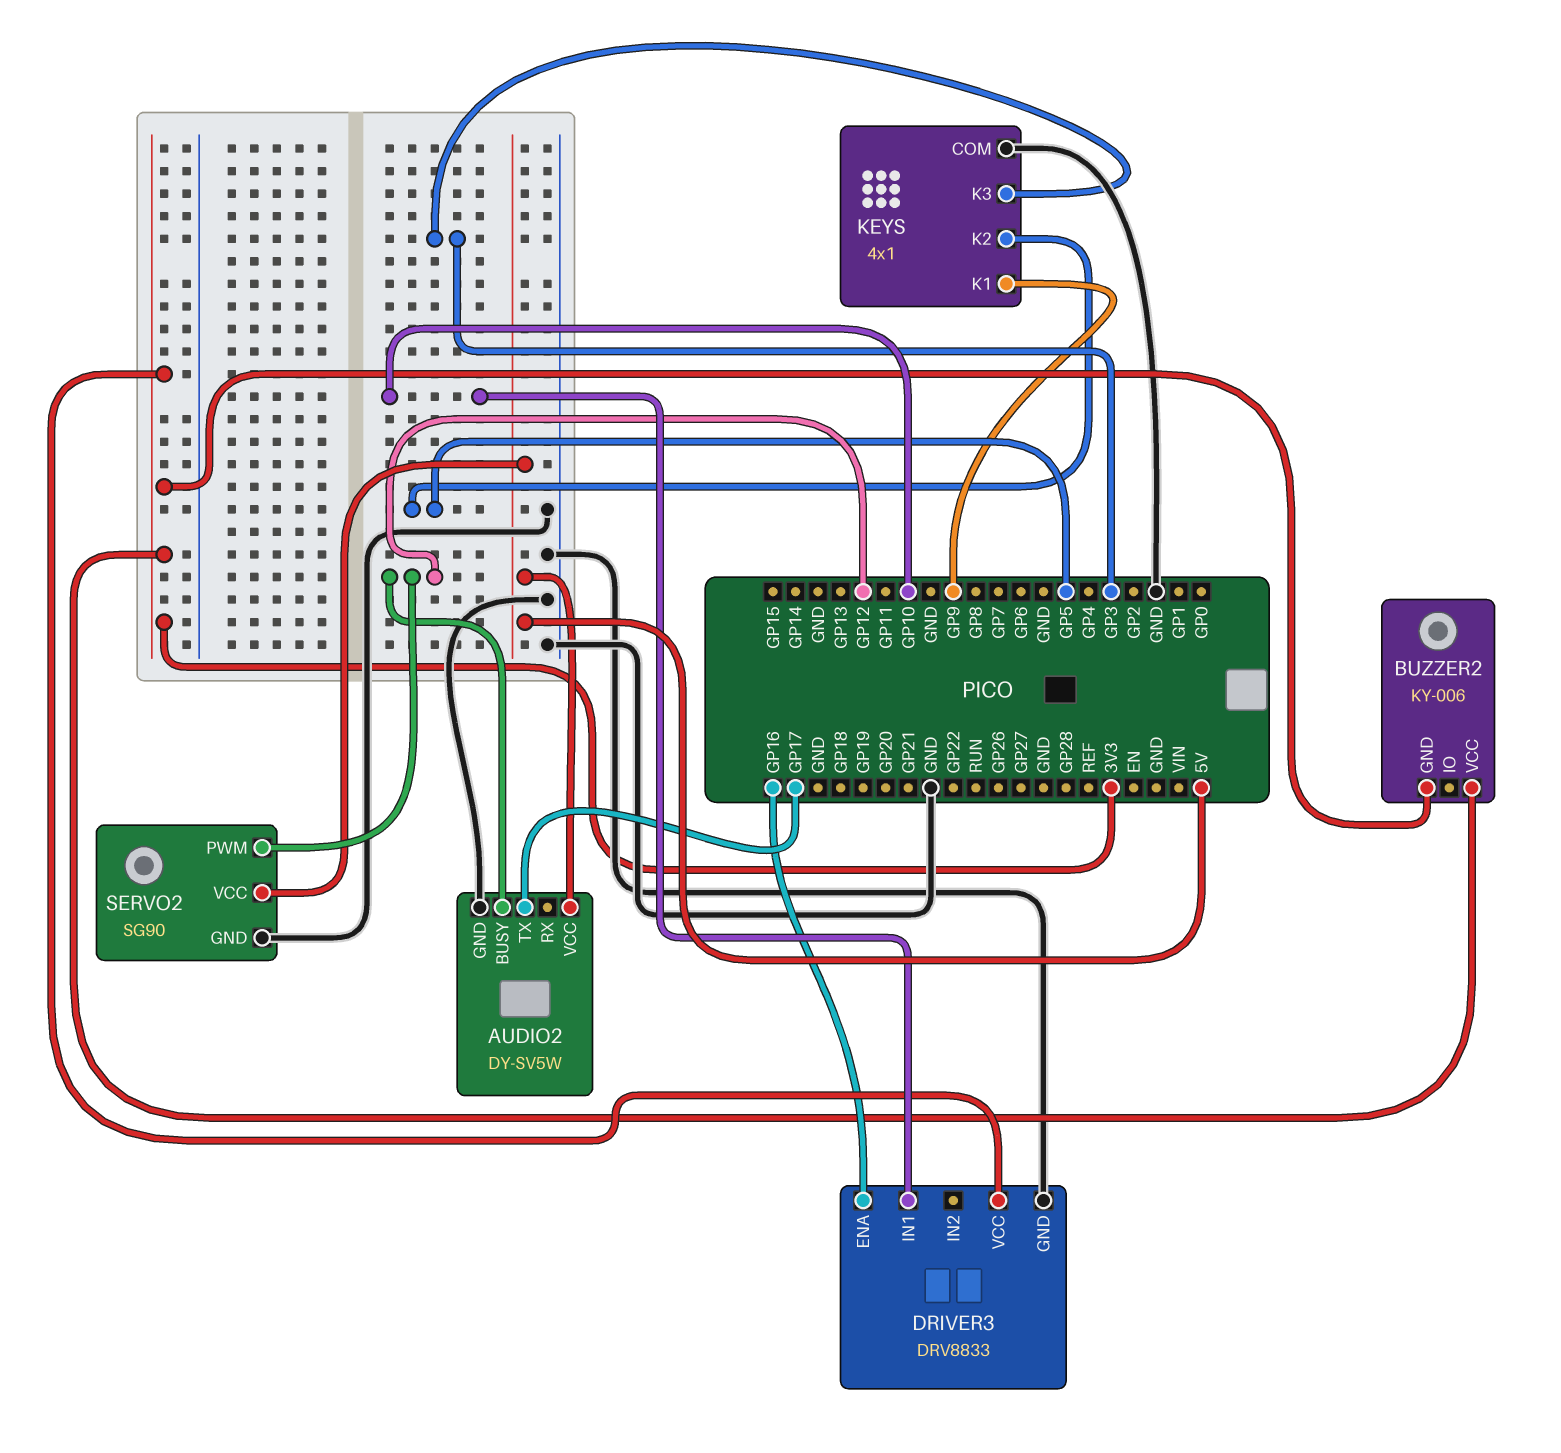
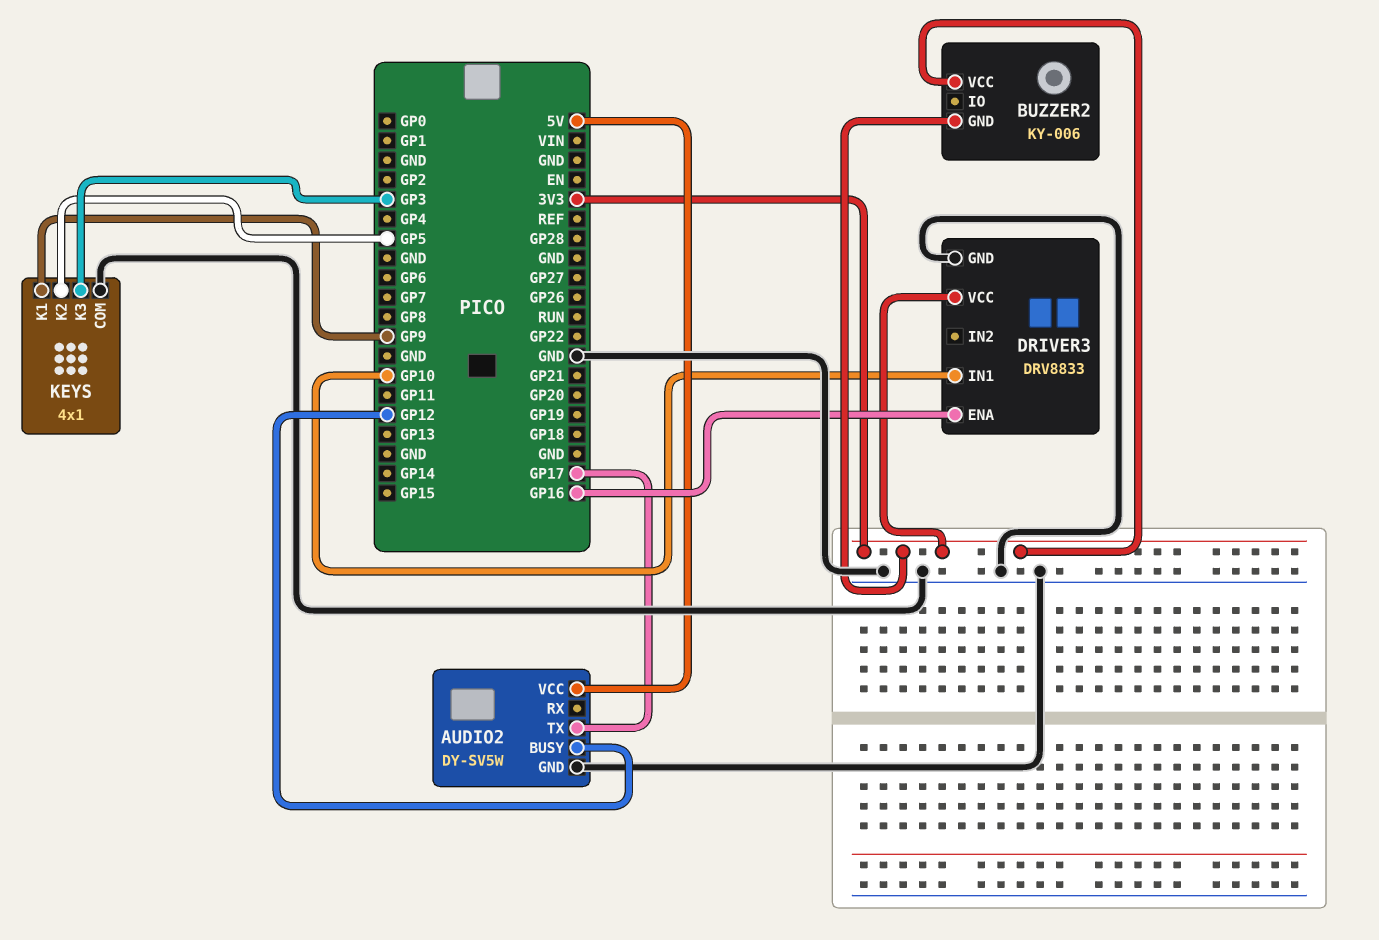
SERVO2: SG90 -> none
SERVO2 pin GND: GND -> none
SERVO2 pin PWM: GP12 -> none
SERVO2 pin VCC: 5V -> none

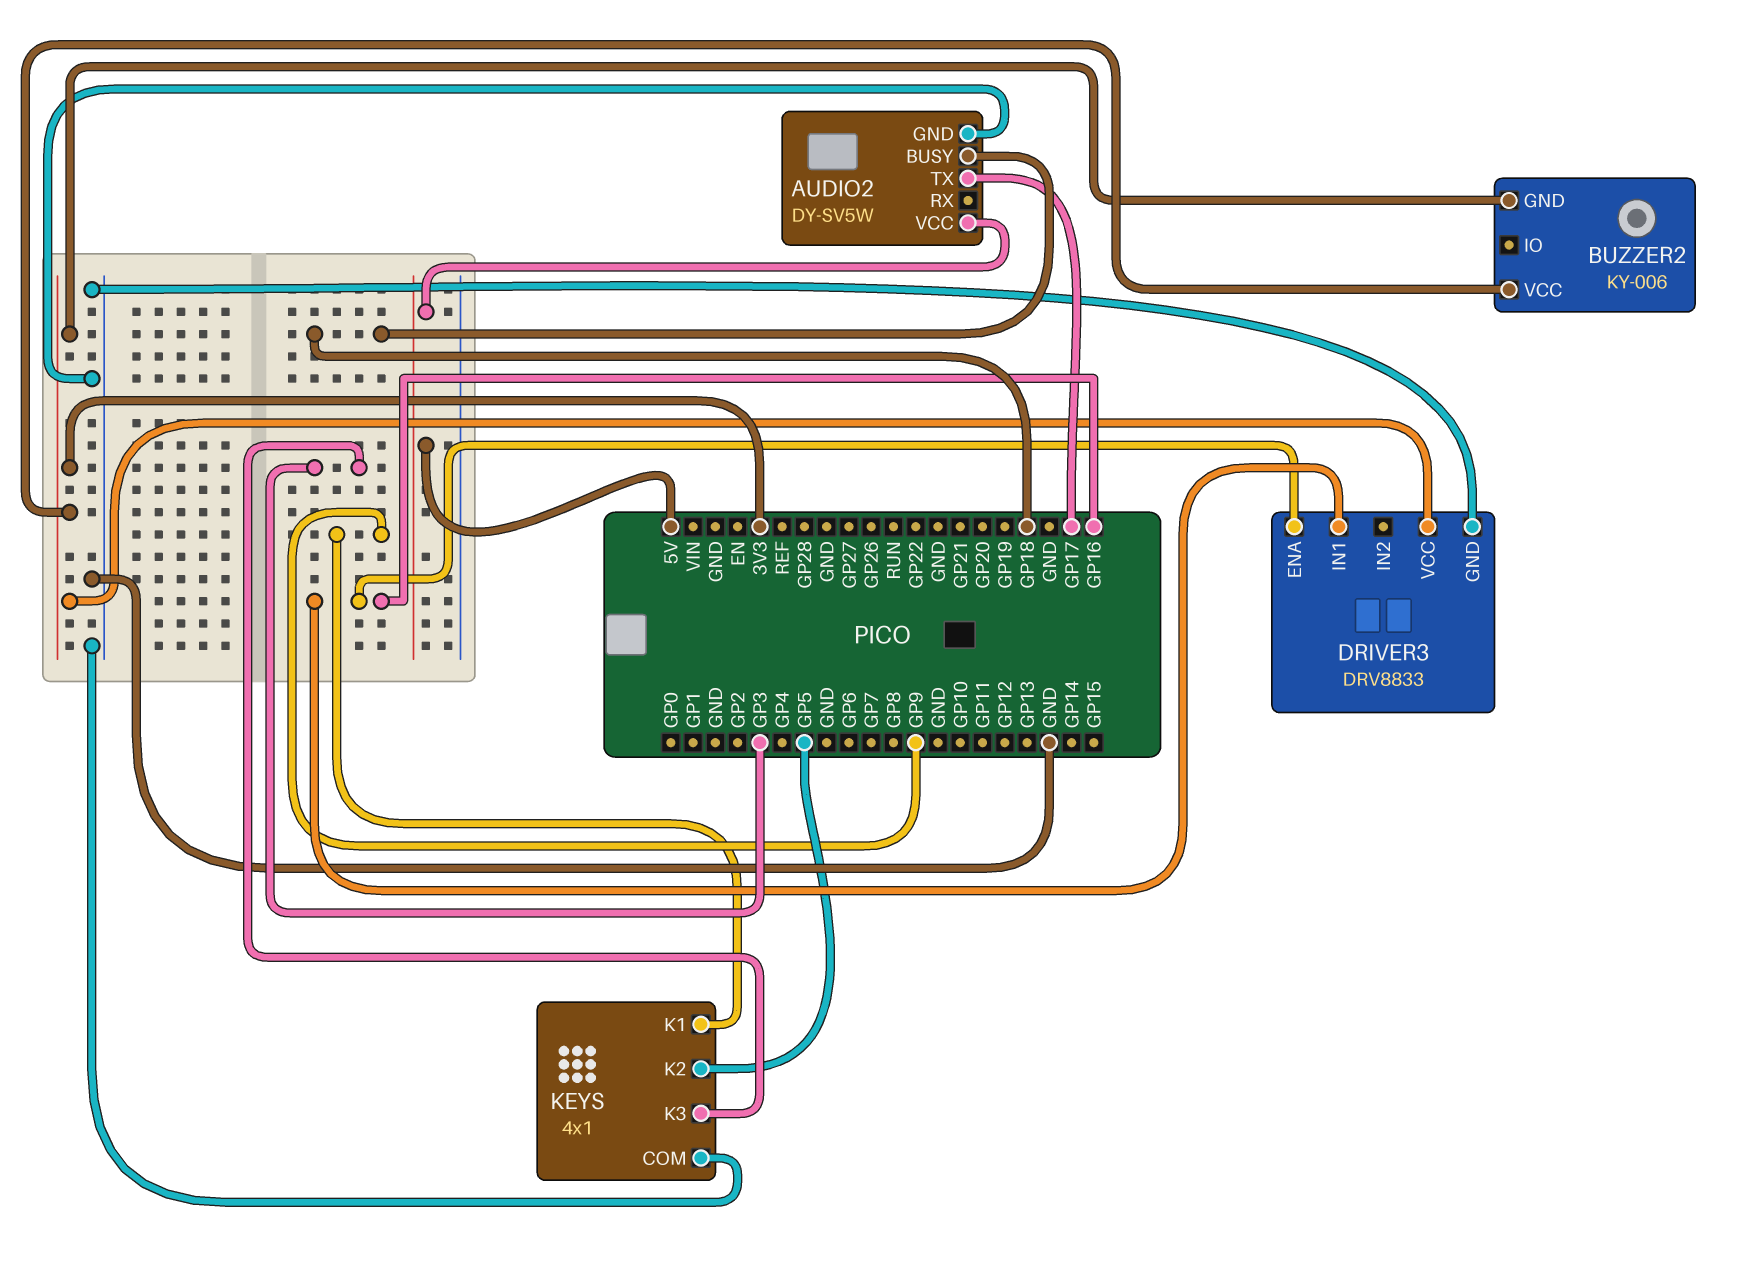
AUDIO2 pin BUSY: GP12 -> GP18
DRIVER3 pin IN1: GP10 -> GP16

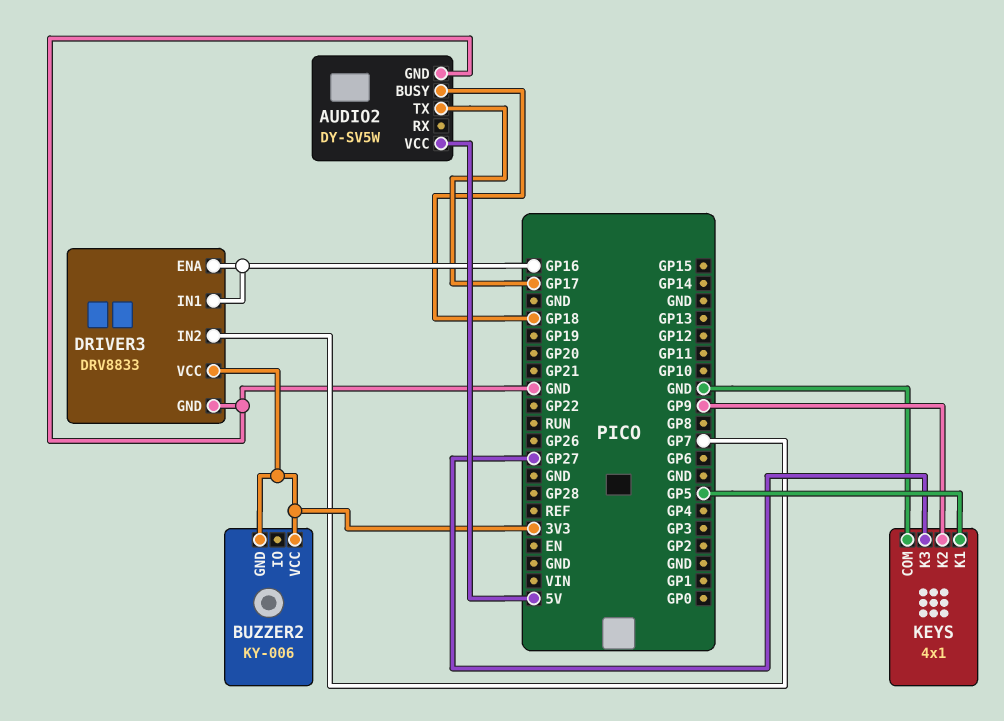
DRIVER3 pin IN2: none -> GP7
KEYS pin K1: GP9 -> GP5
KEYS pin K2: GP5 -> GP9
KEYS pin K3: GP3 -> GP27

